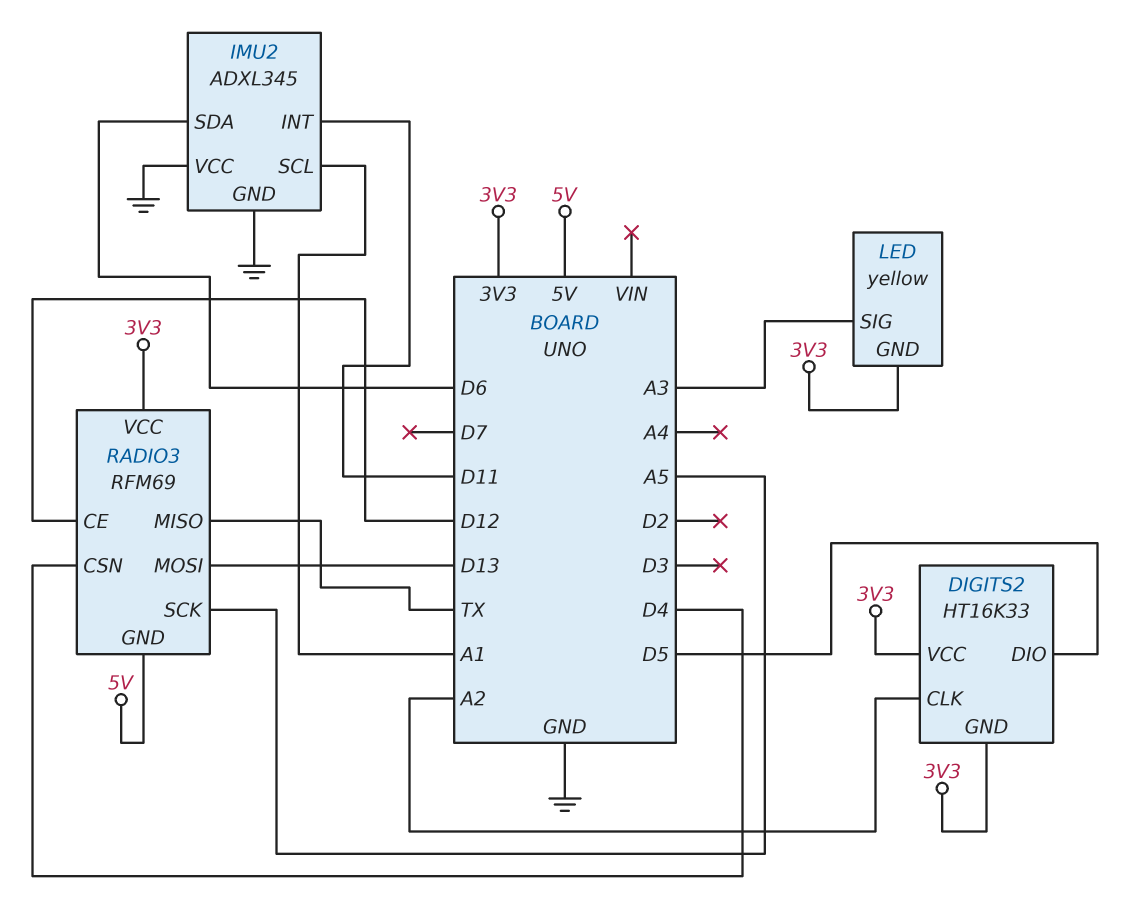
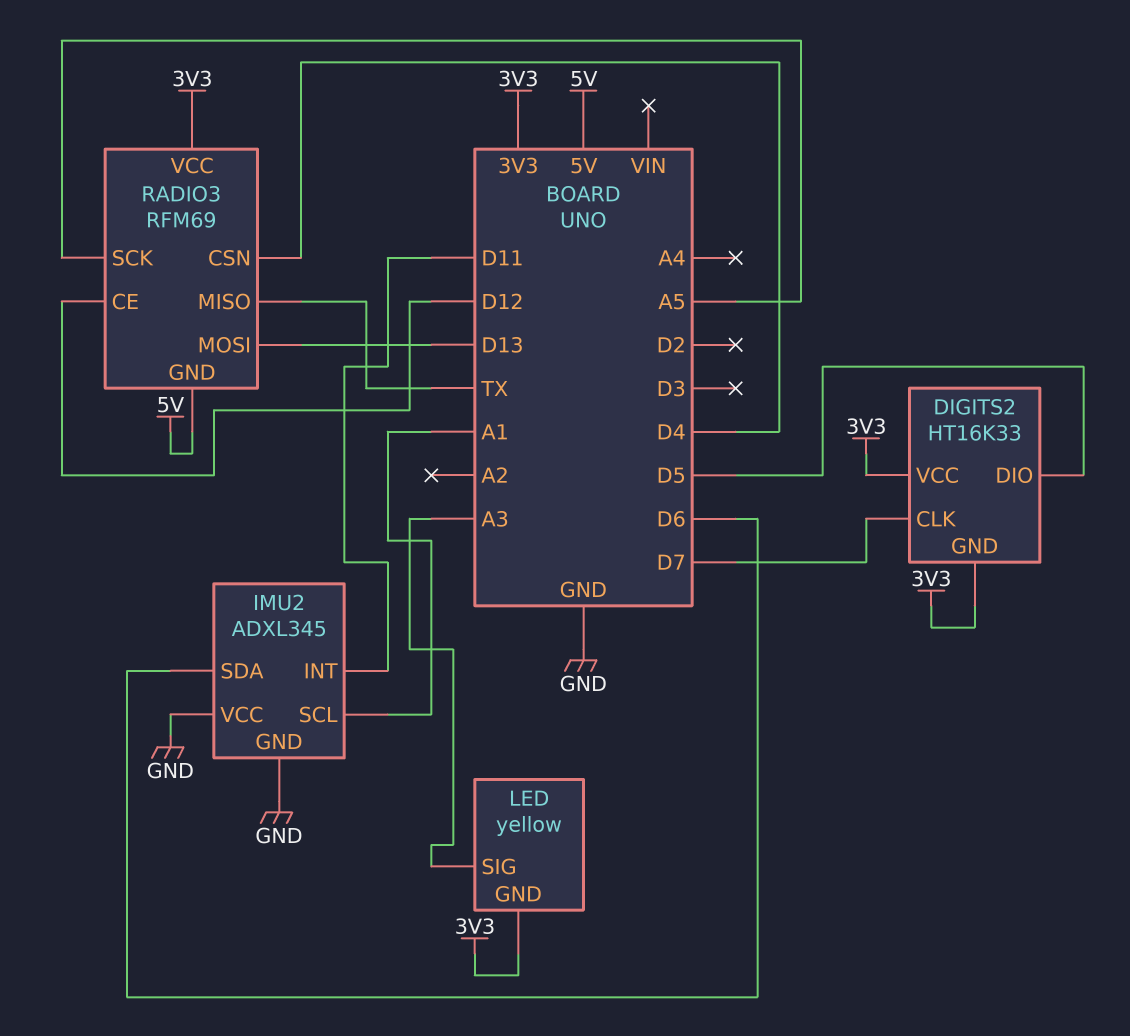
DIGITS2 pin CLK: A2 -> D7

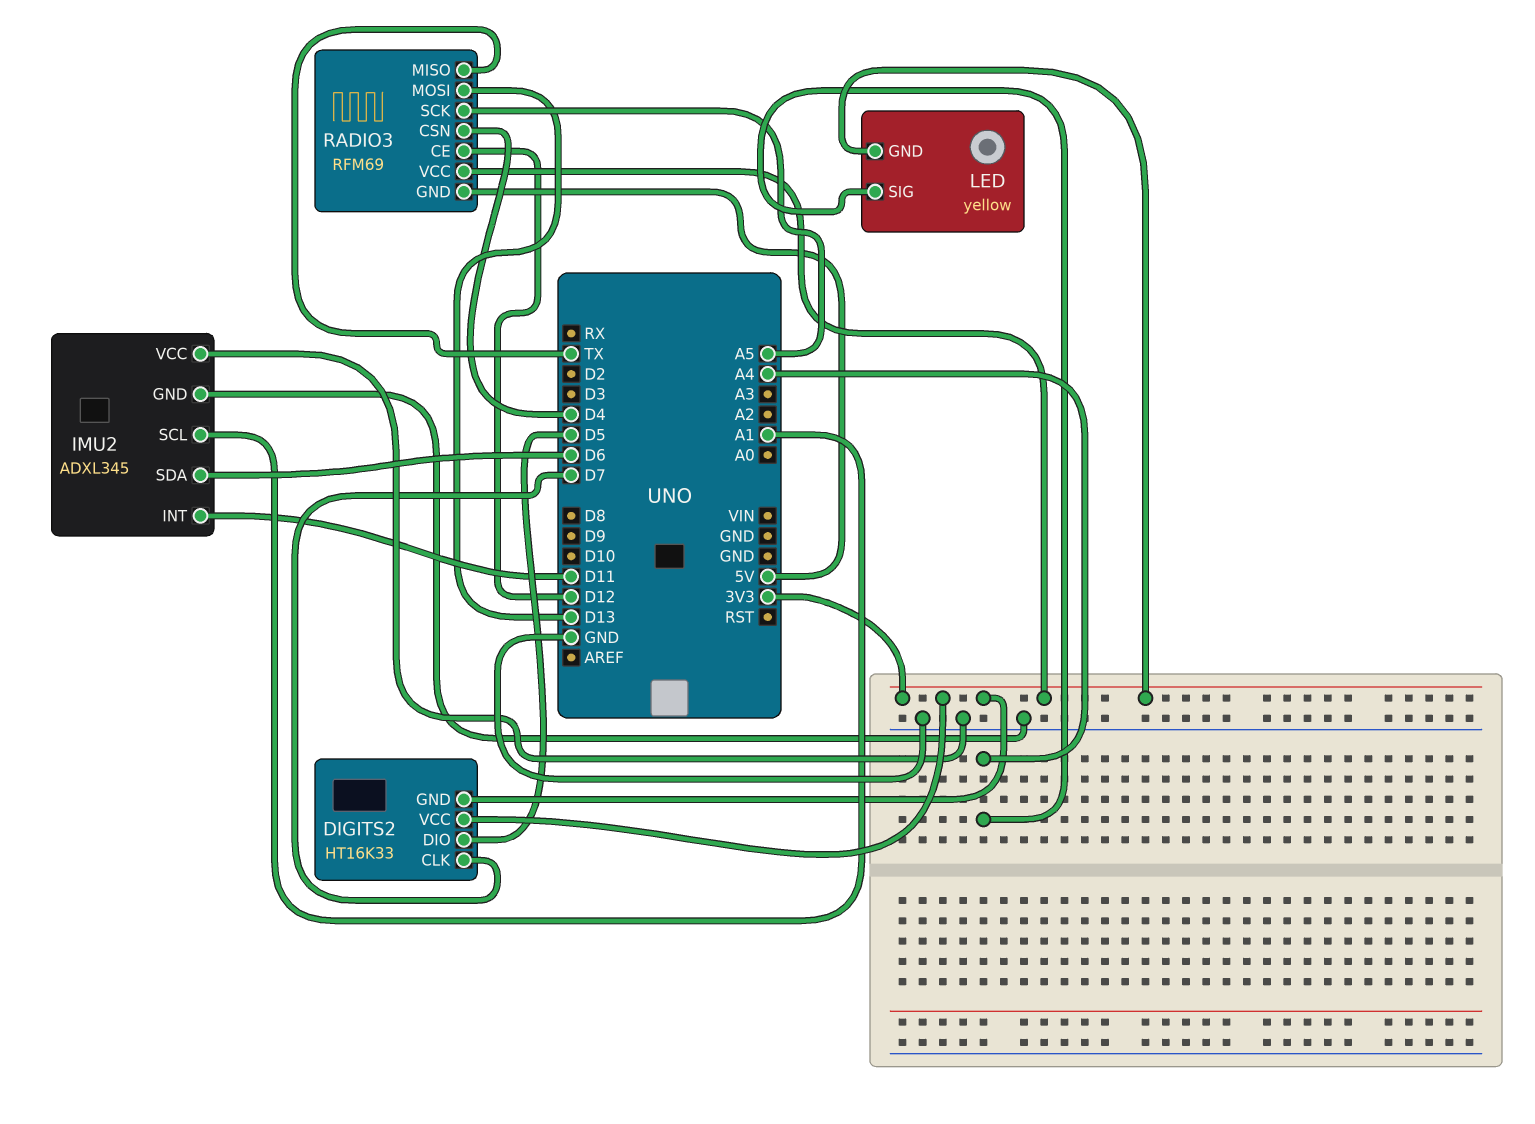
LED pin SIG: A3 -> A4

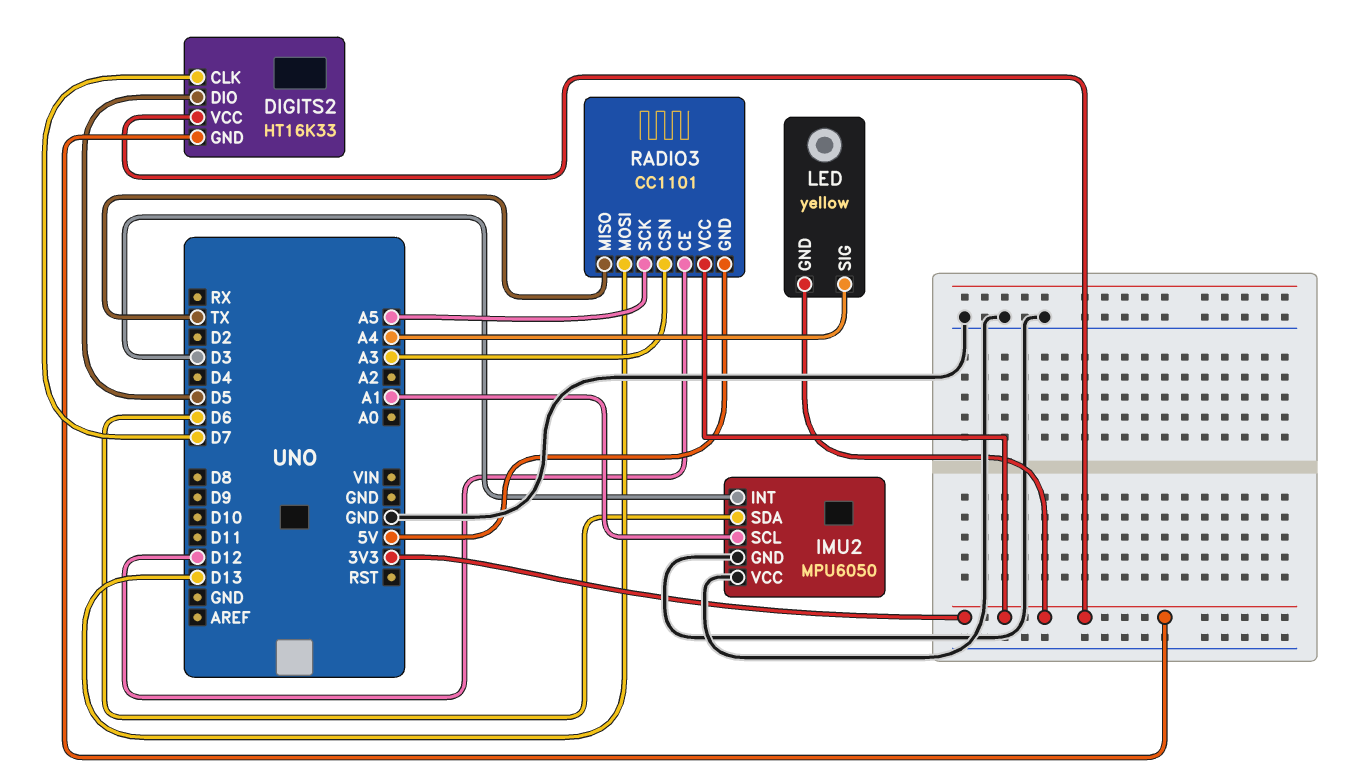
IMU2: ADXL345 -> MPU6050
IMU2 pin INT: D11 -> D3
RADIO3: RFM69 -> CC1101
RADIO3 pin CSN: D4 -> A3

